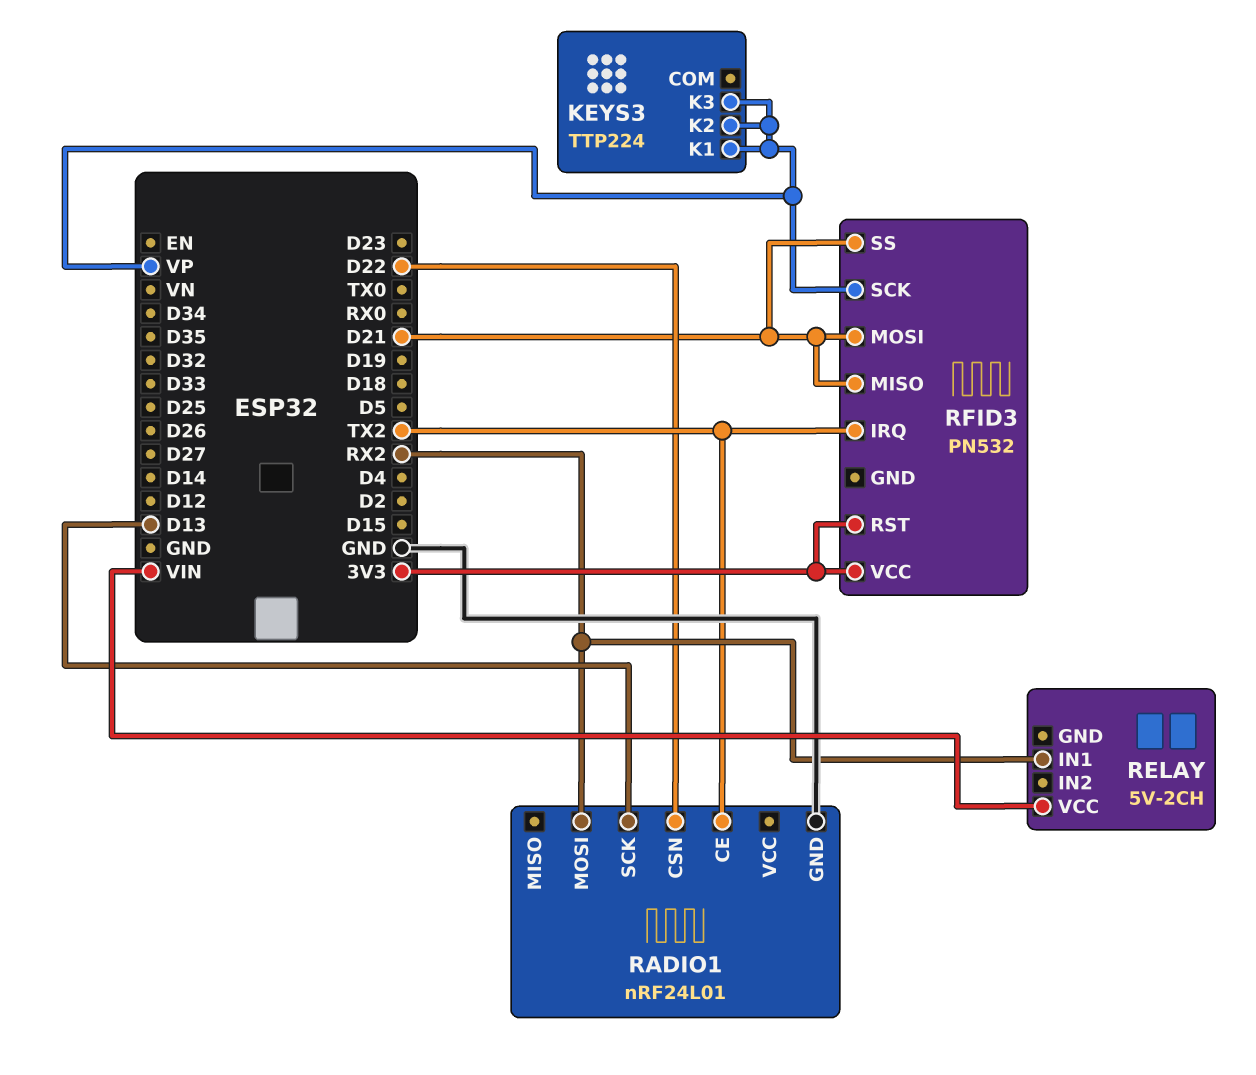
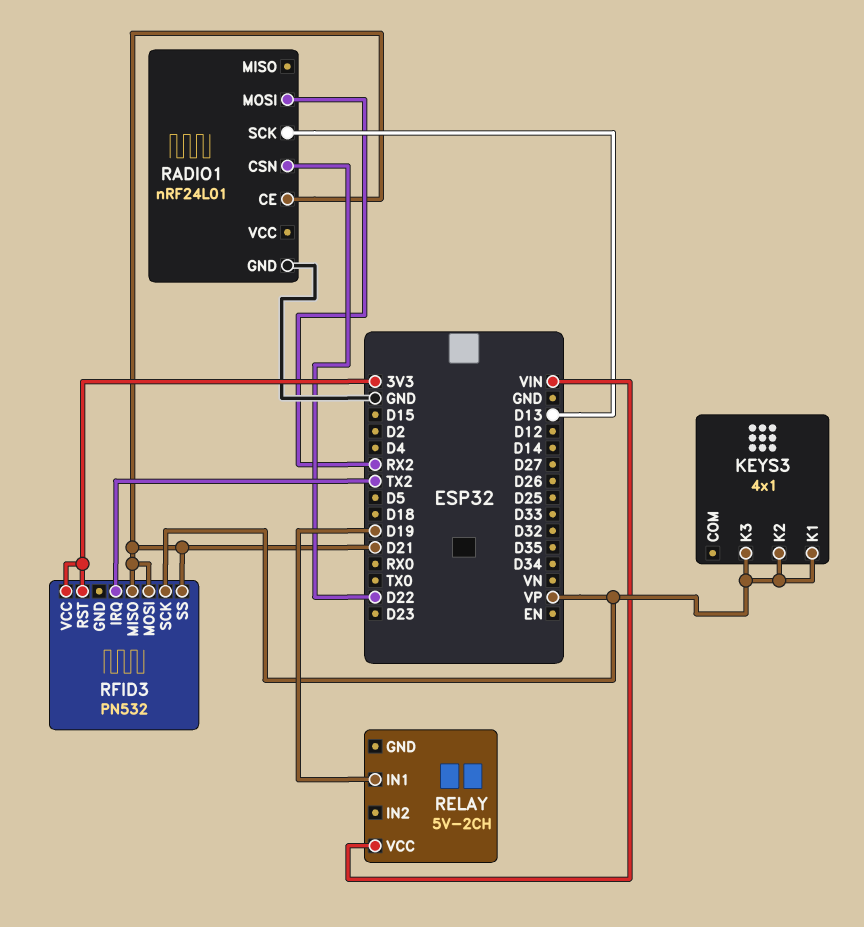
KEYS3: TTP224 -> 4x1
RADIO1 pin CE: TX2 -> D21
RELAY pin IN1: RX2 -> D19

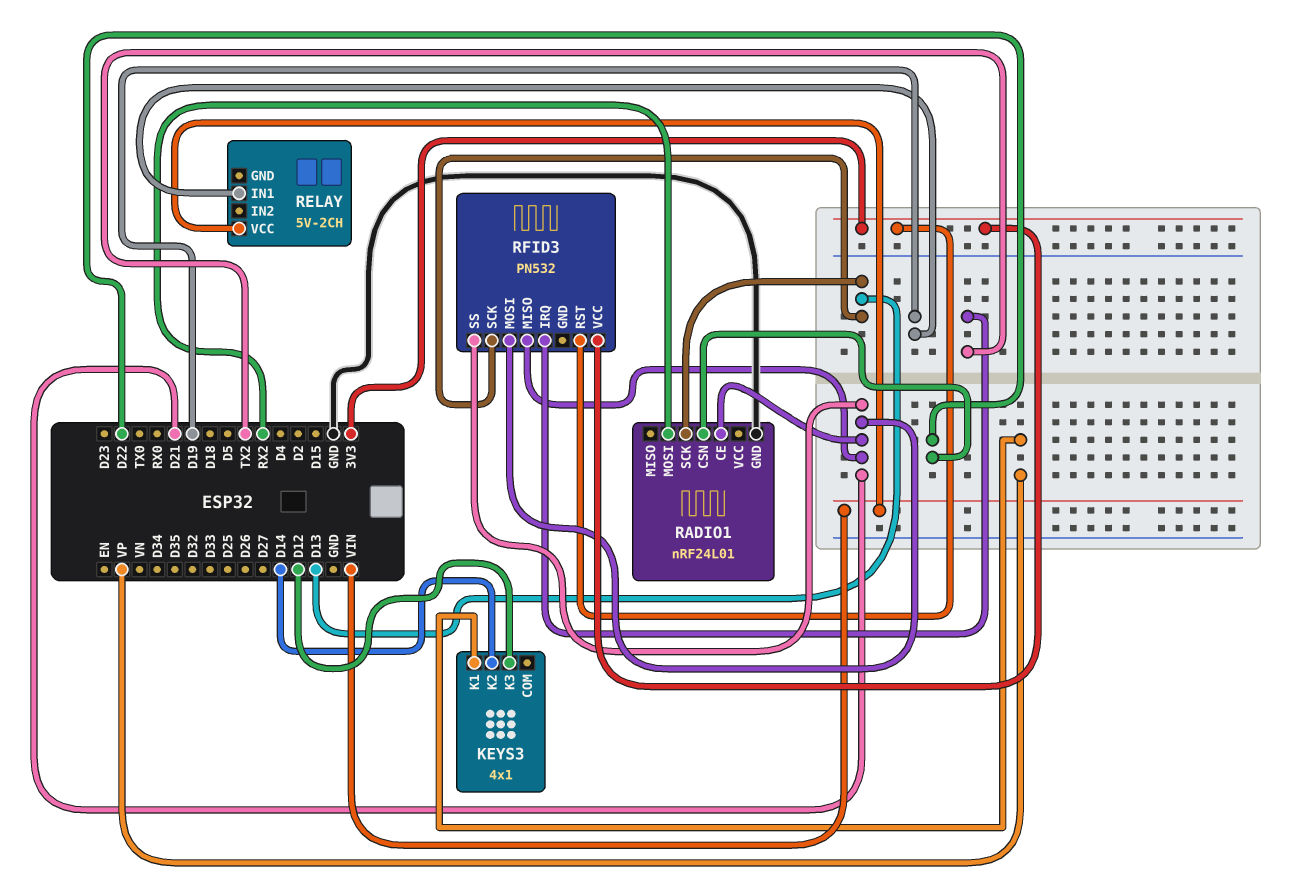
KEYS3 pin K2: VP -> D14
KEYS3 pin K3: VP -> D12
RFID3 pin SCK: VP -> D13

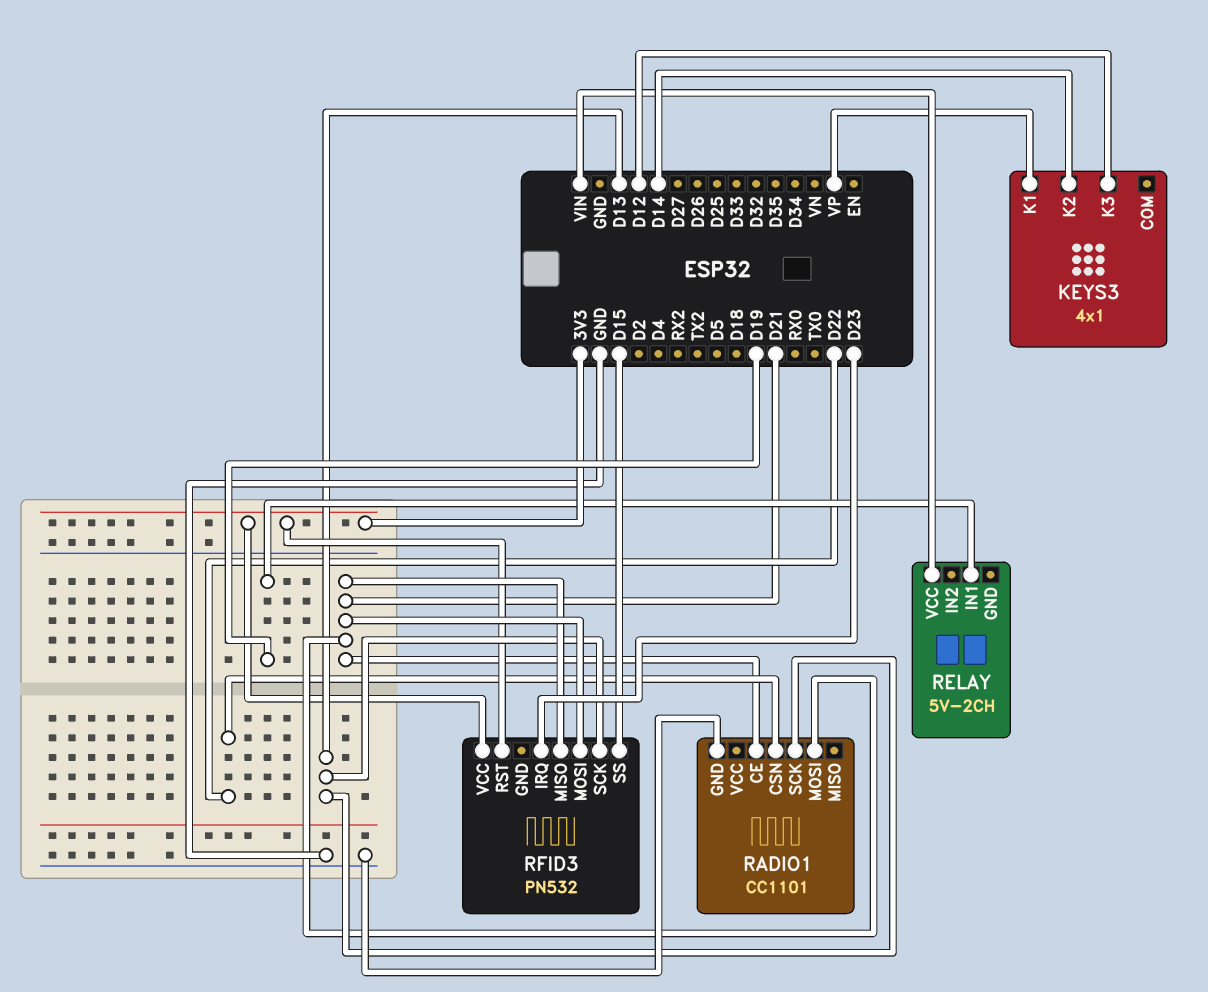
RADIO1: nRF24L01 -> CC1101
RADIO1 pin MOSI: RX2 -> D21
RFID3 pin IRQ: TX2 -> D23
RFID3 pin SS: D21 -> D15

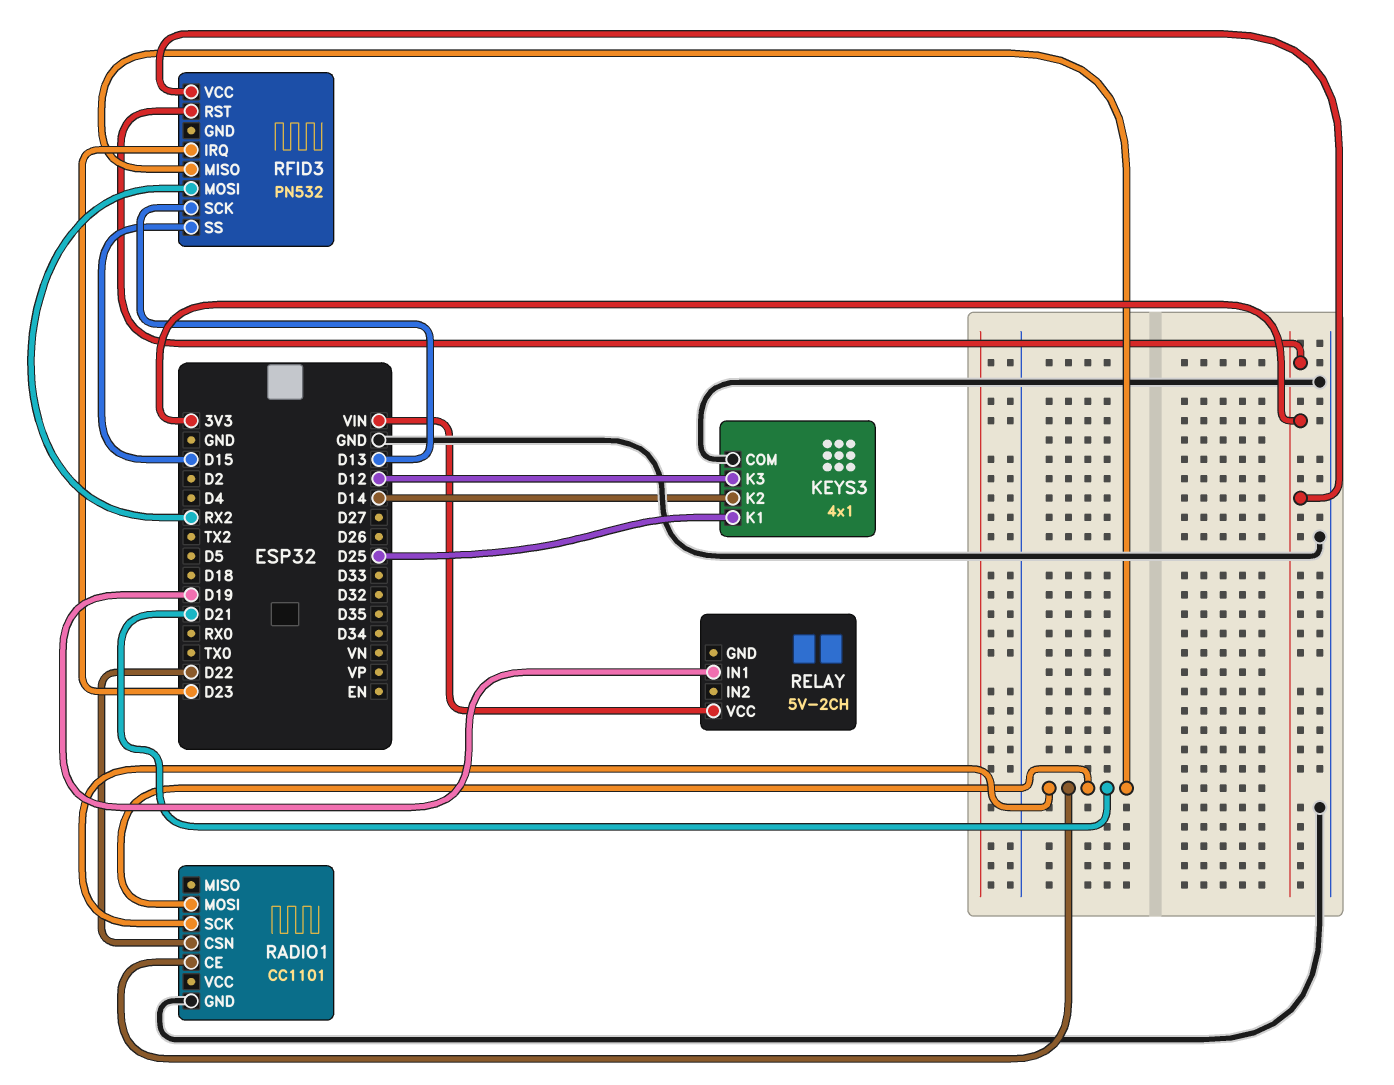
KEYS3 pin COM: none -> GND
KEYS3 pin K1: VP -> D25
RADIO1 pin SCK: D13 -> D21
RFID3 pin MOSI: D21 -> RX2

